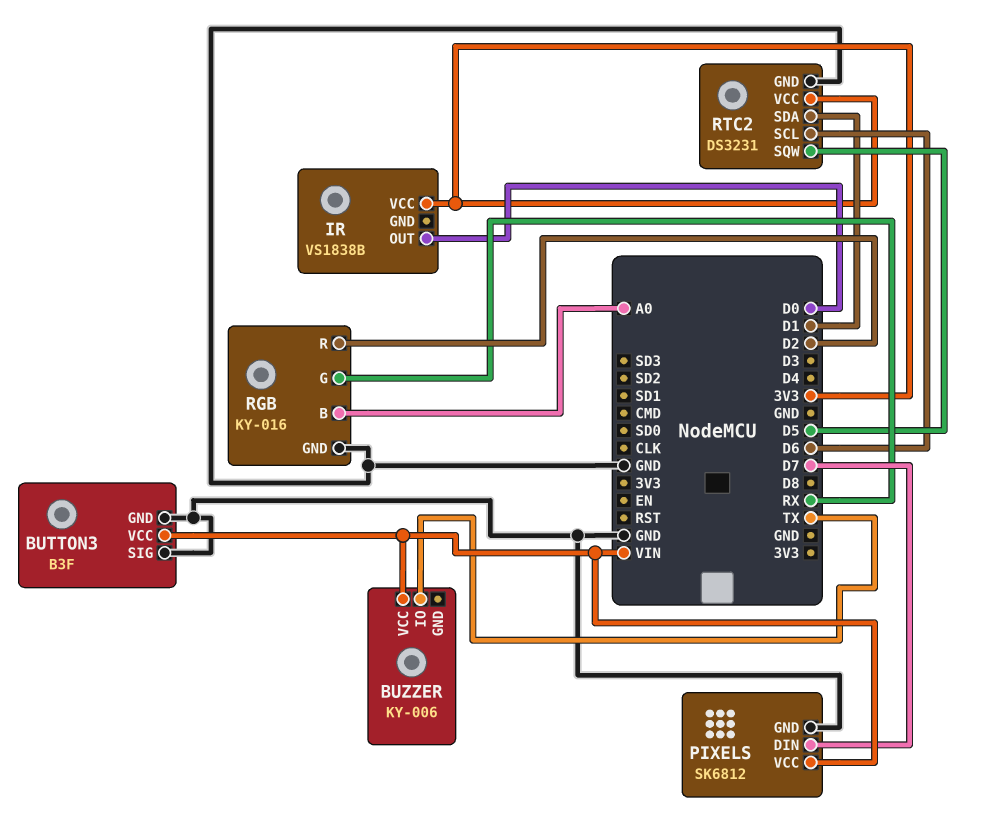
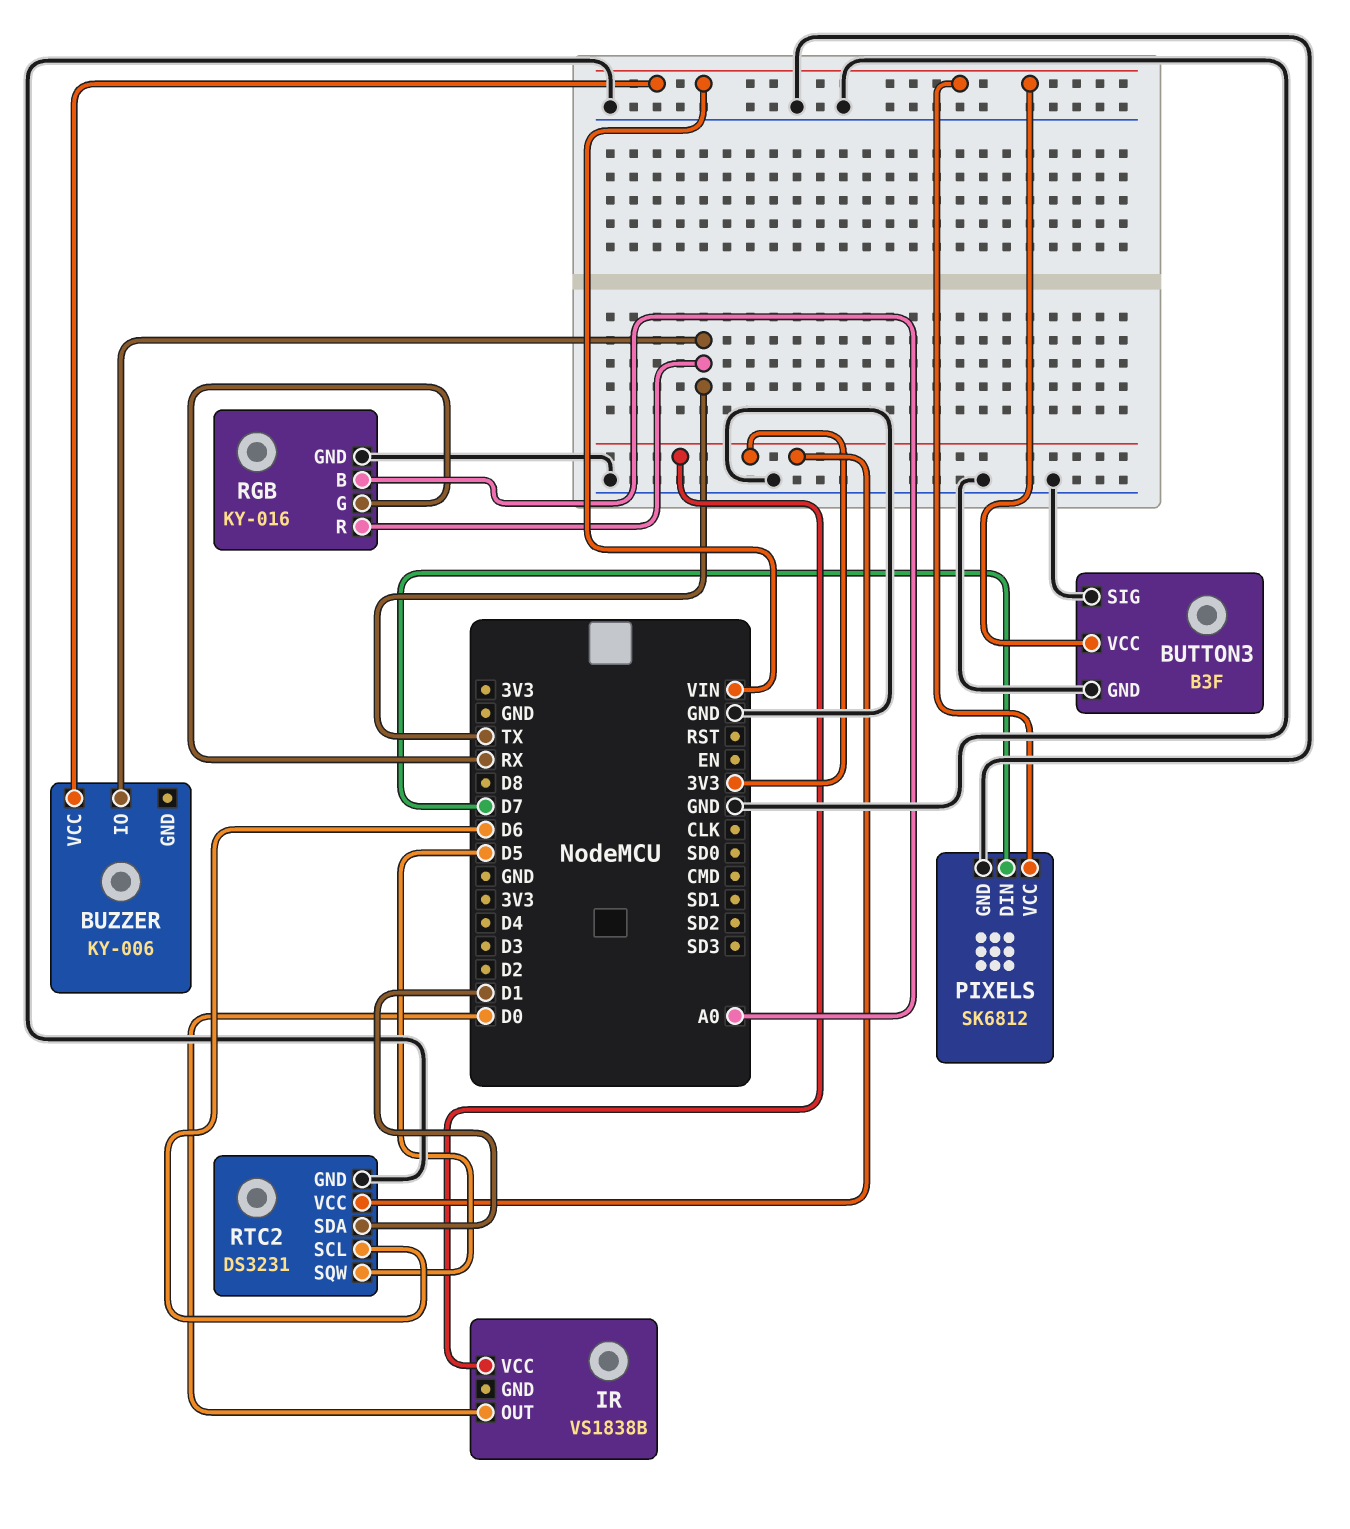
RGB pin R: D2 -> TX

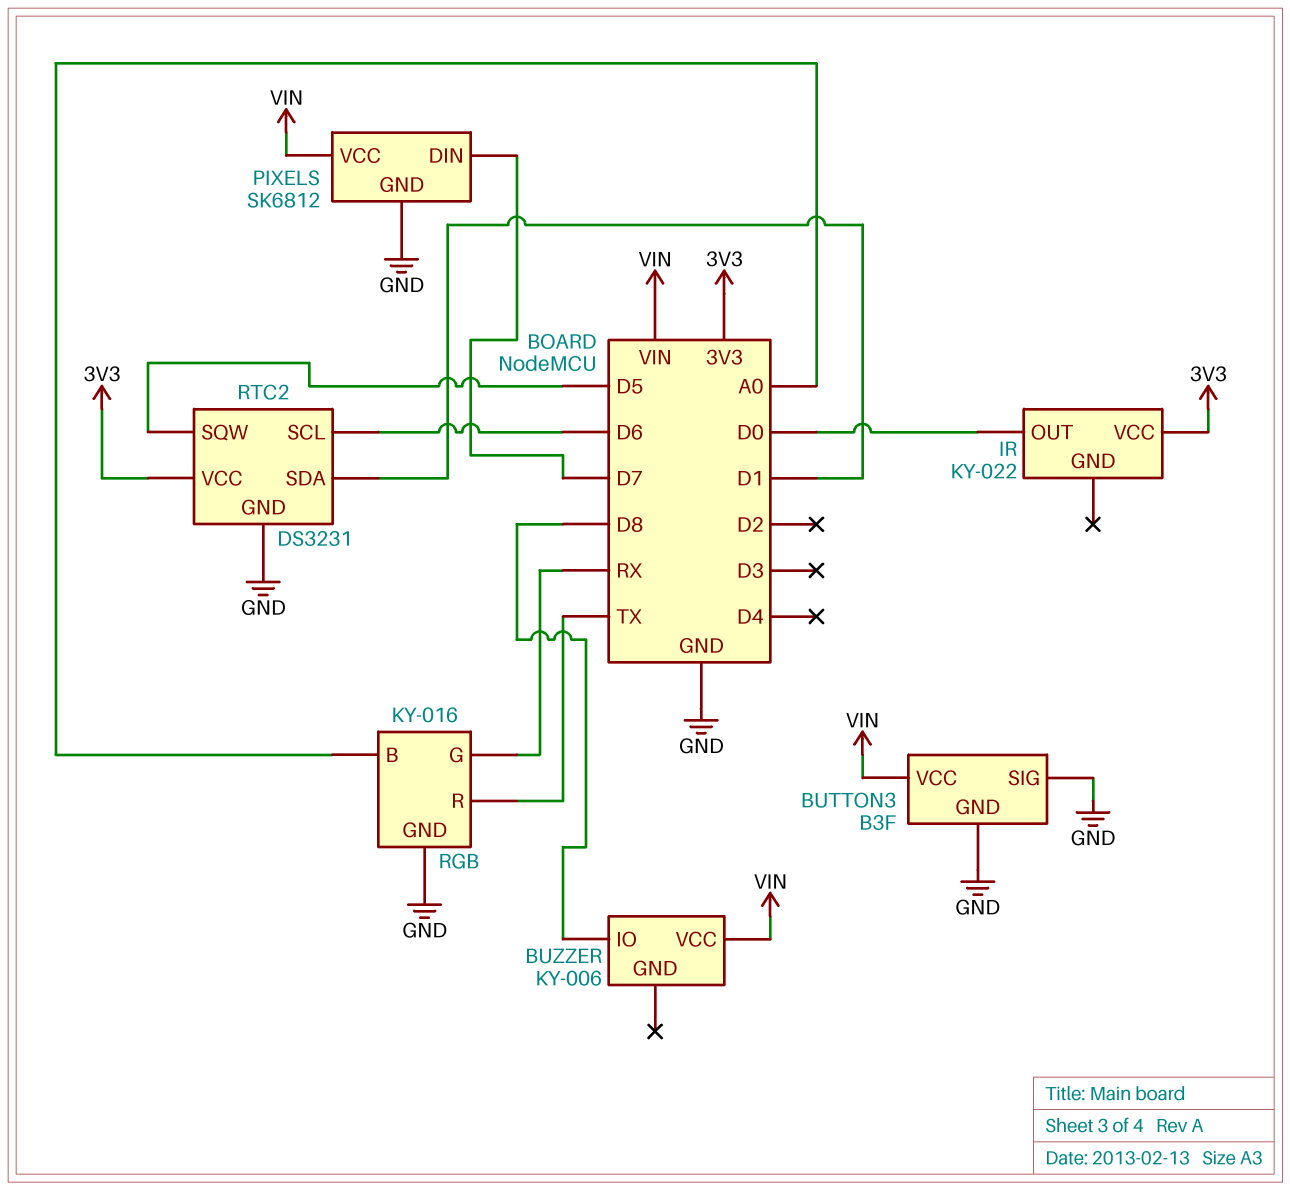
BUZZER pin IO: TX -> D8
IR: VS1838B -> KY-022

